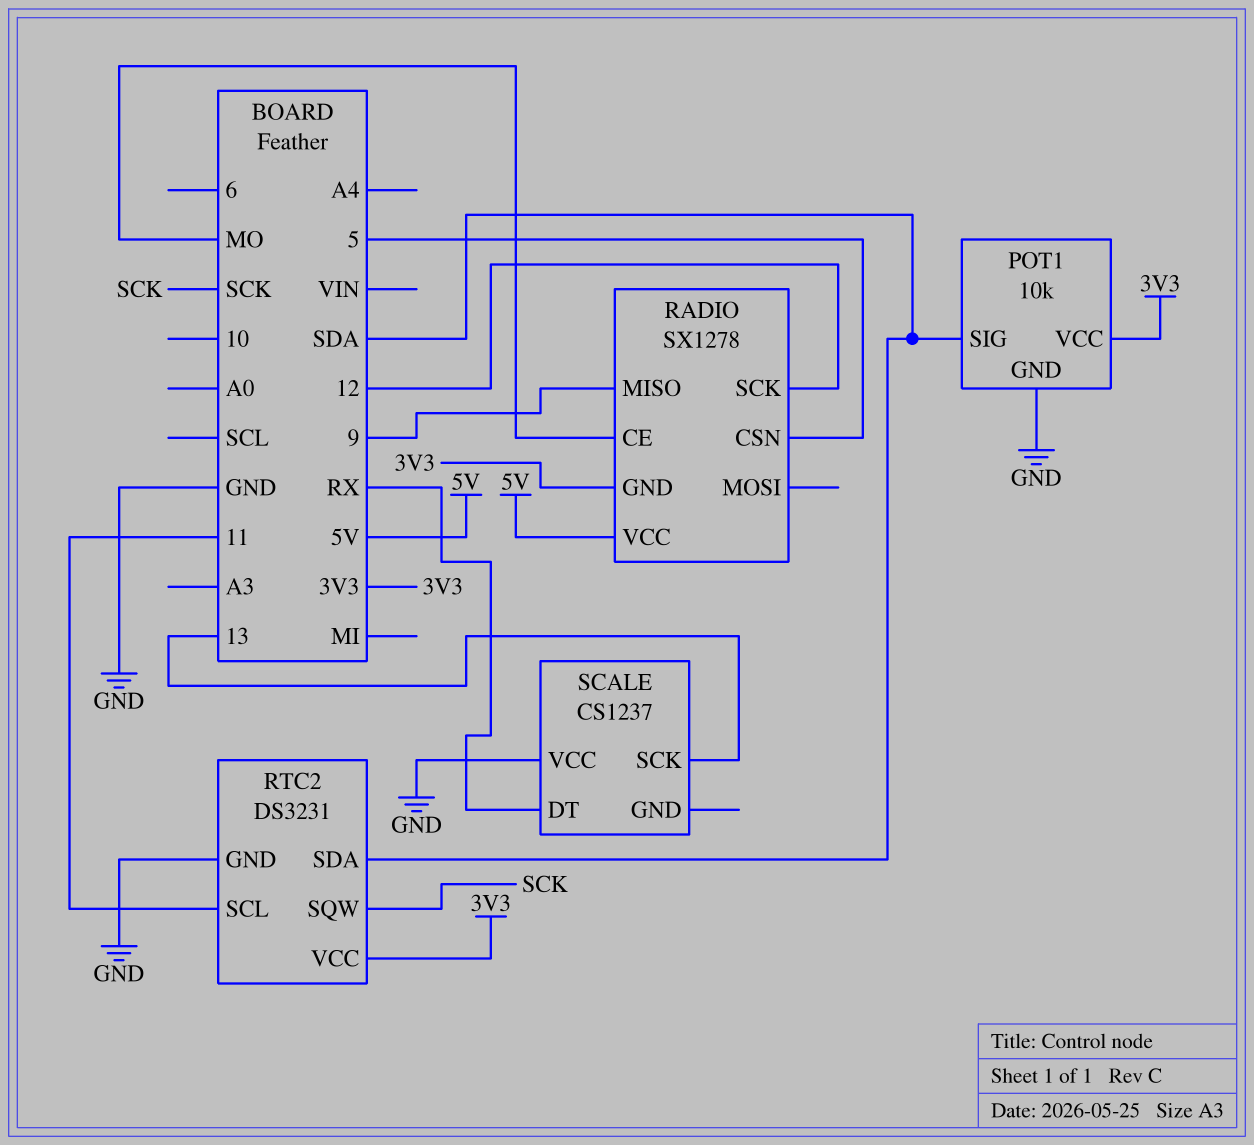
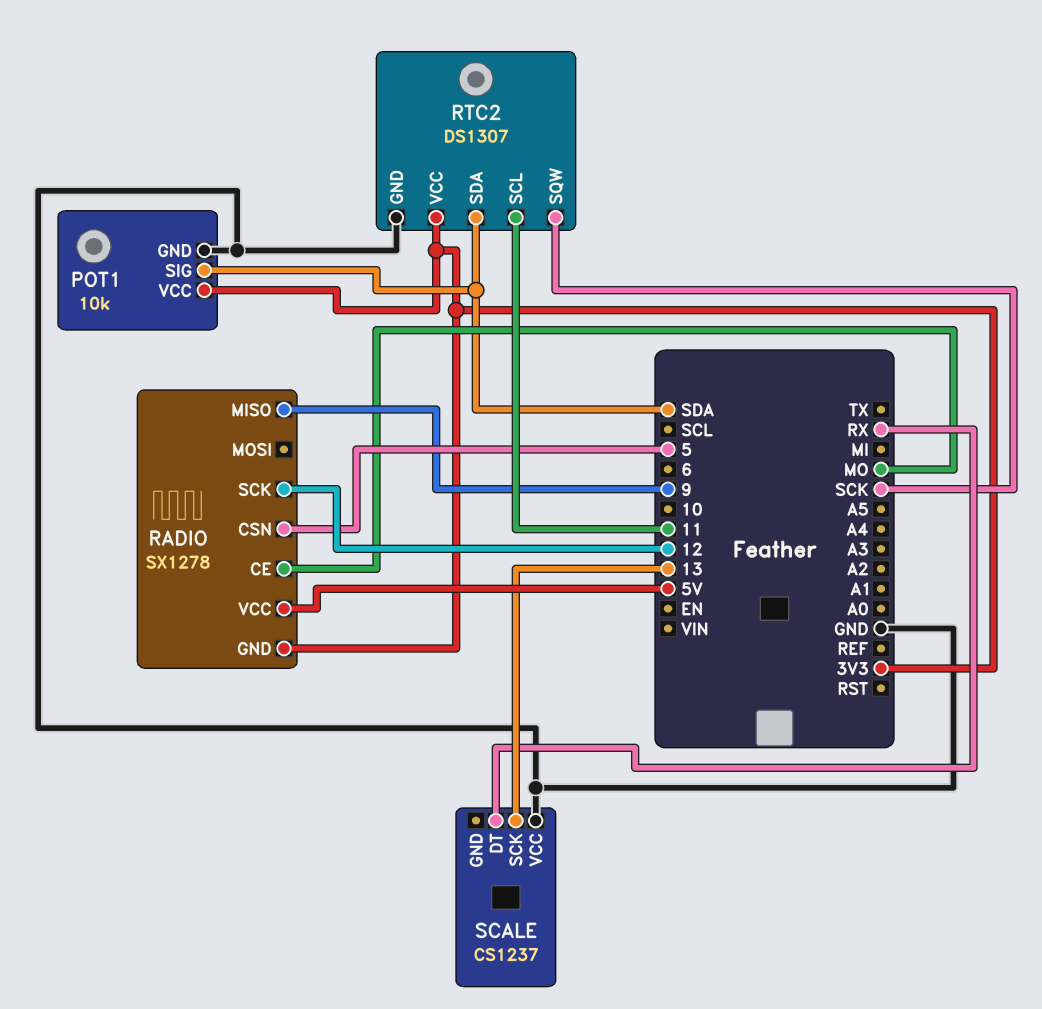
RTC2: DS3231 -> DS1307

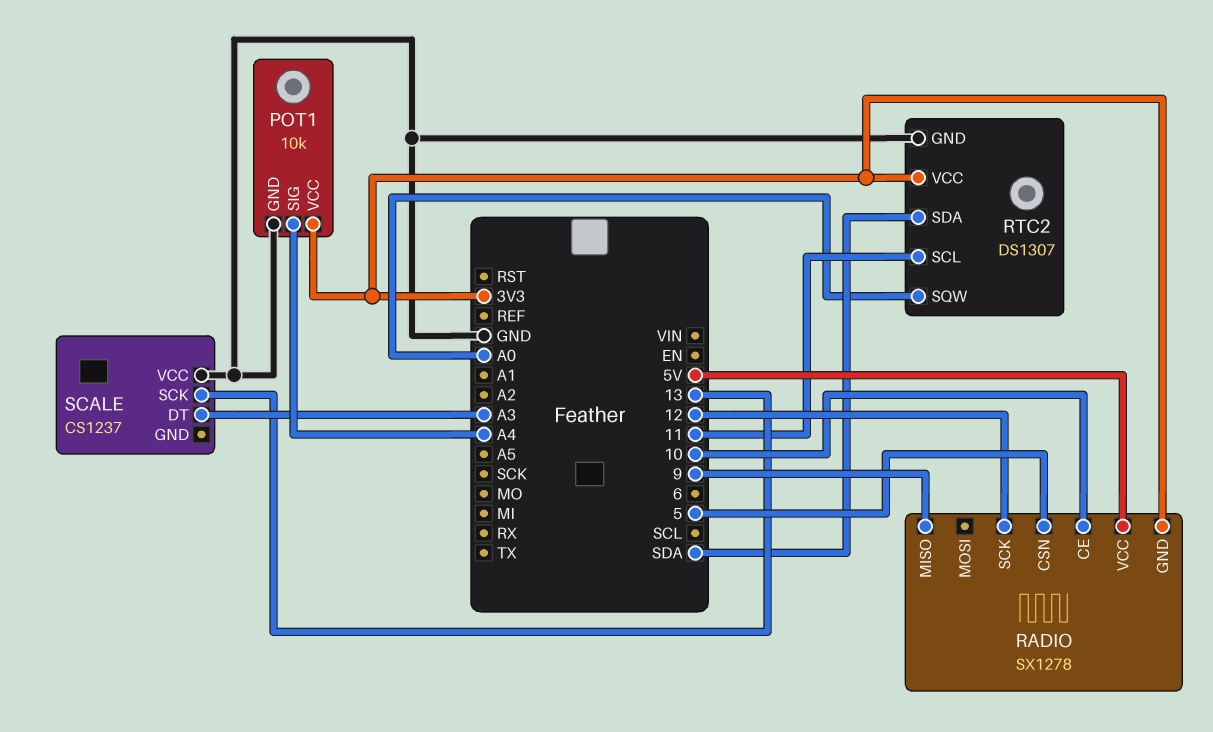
POT1 pin SIG: SDA -> A4
RADIO pin CE: MO -> 10
RTC2 pin SQW: SCK -> A0
SCALE pin DT: RX -> A3

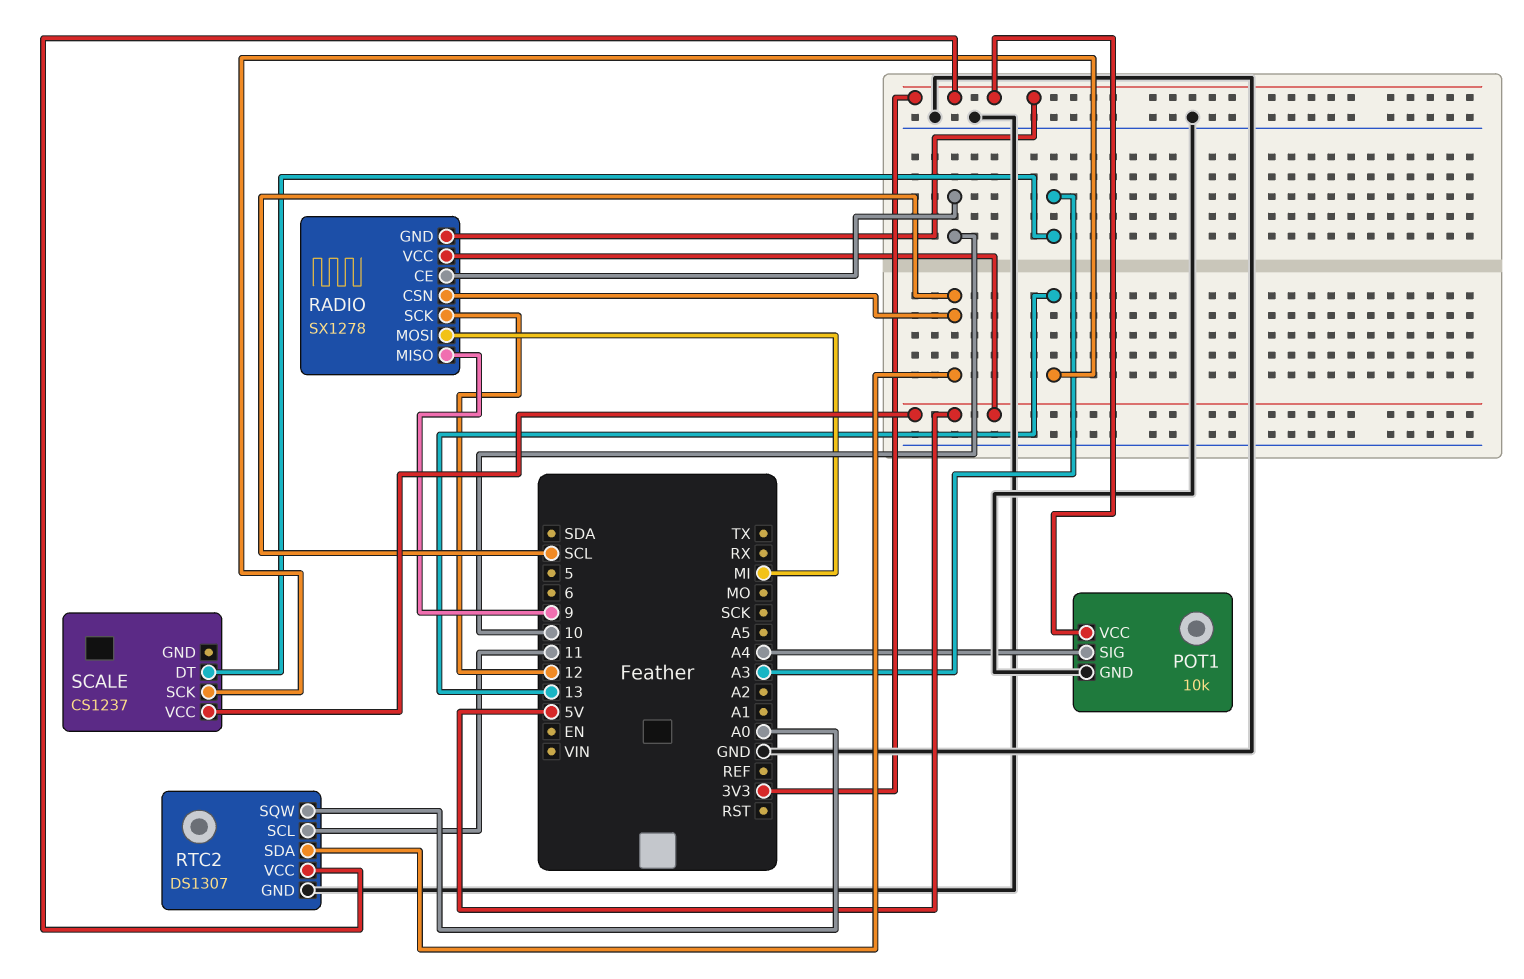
RADIO pin CSN: 5 -> SCL
RADIO pin MOSI: none -> MI
RTC2 pin SDA: SDA -> SCL
SCALE pin VCC: GND -> 5V

